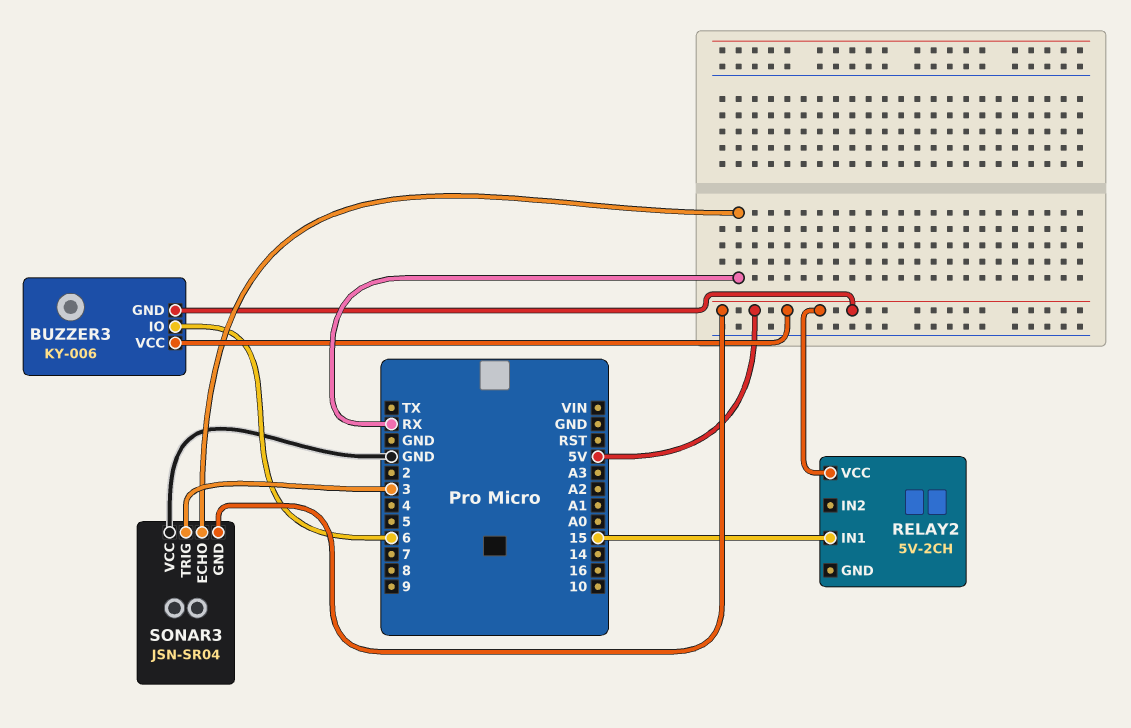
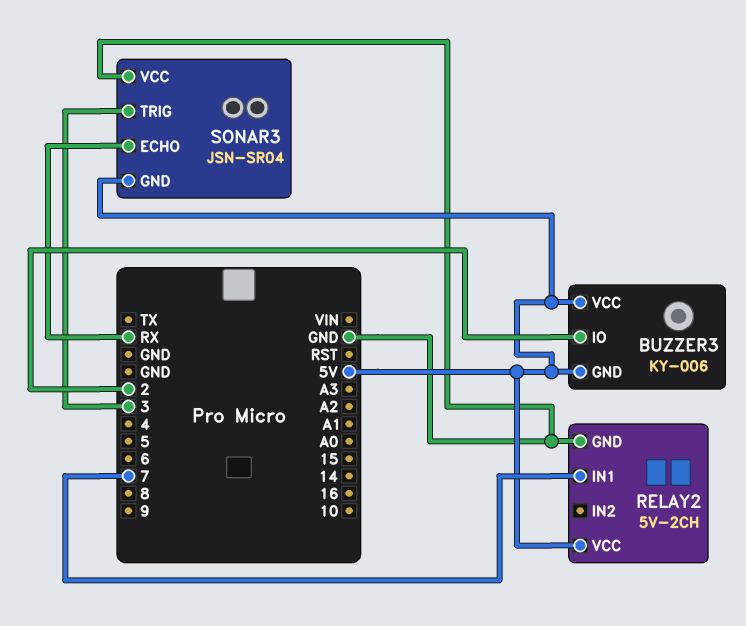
BUZZER3 pin IO: 6 -> 2
RELAY2 pin GND: none -> GND
RELAY2 pin IN1: 15 -> 7

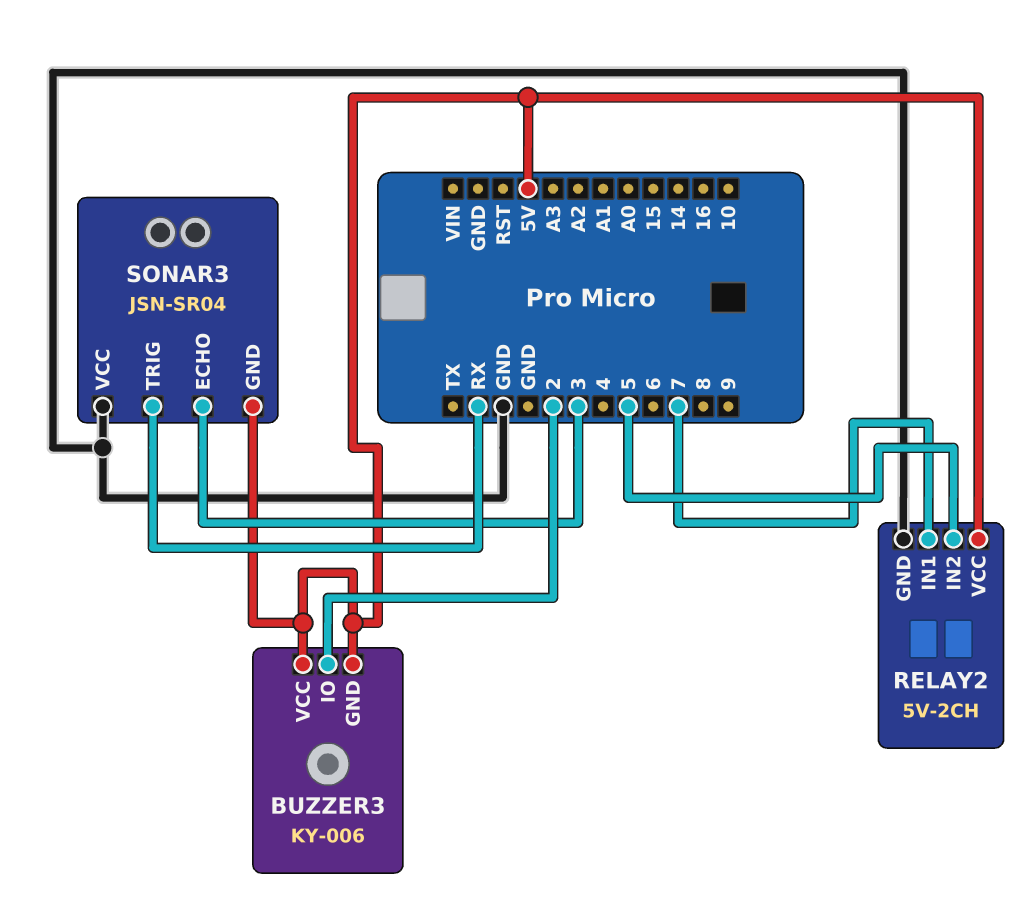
RELAY2 pin IN2: none -> 5
SONAR3 pin ECHO: RX -> 3
SONAR3 pin TRIG: 3 -> RX

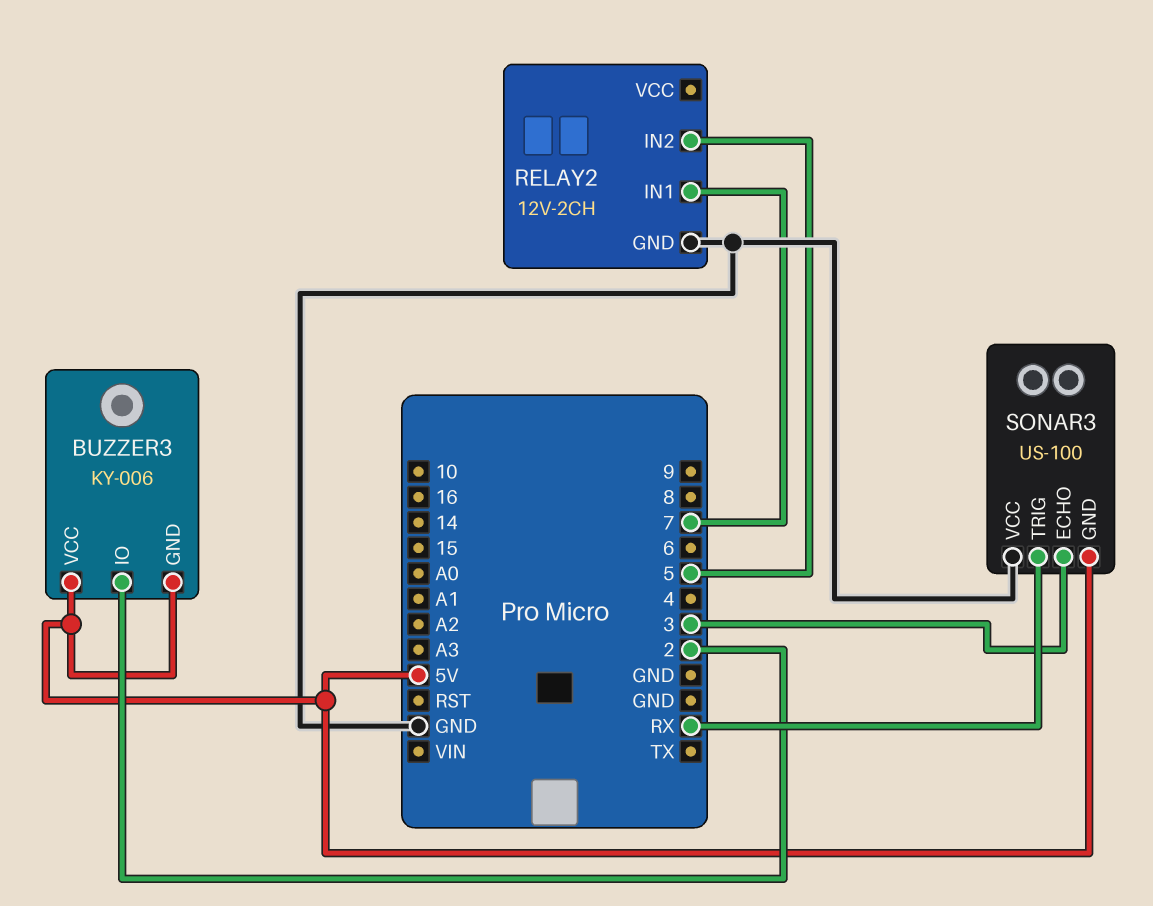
RELAY2: 5V-2CH -> 12V-2CH
RELAY2 pin VCC: 5V -> none
SONAR3: JSN-SR04 -> US-100

